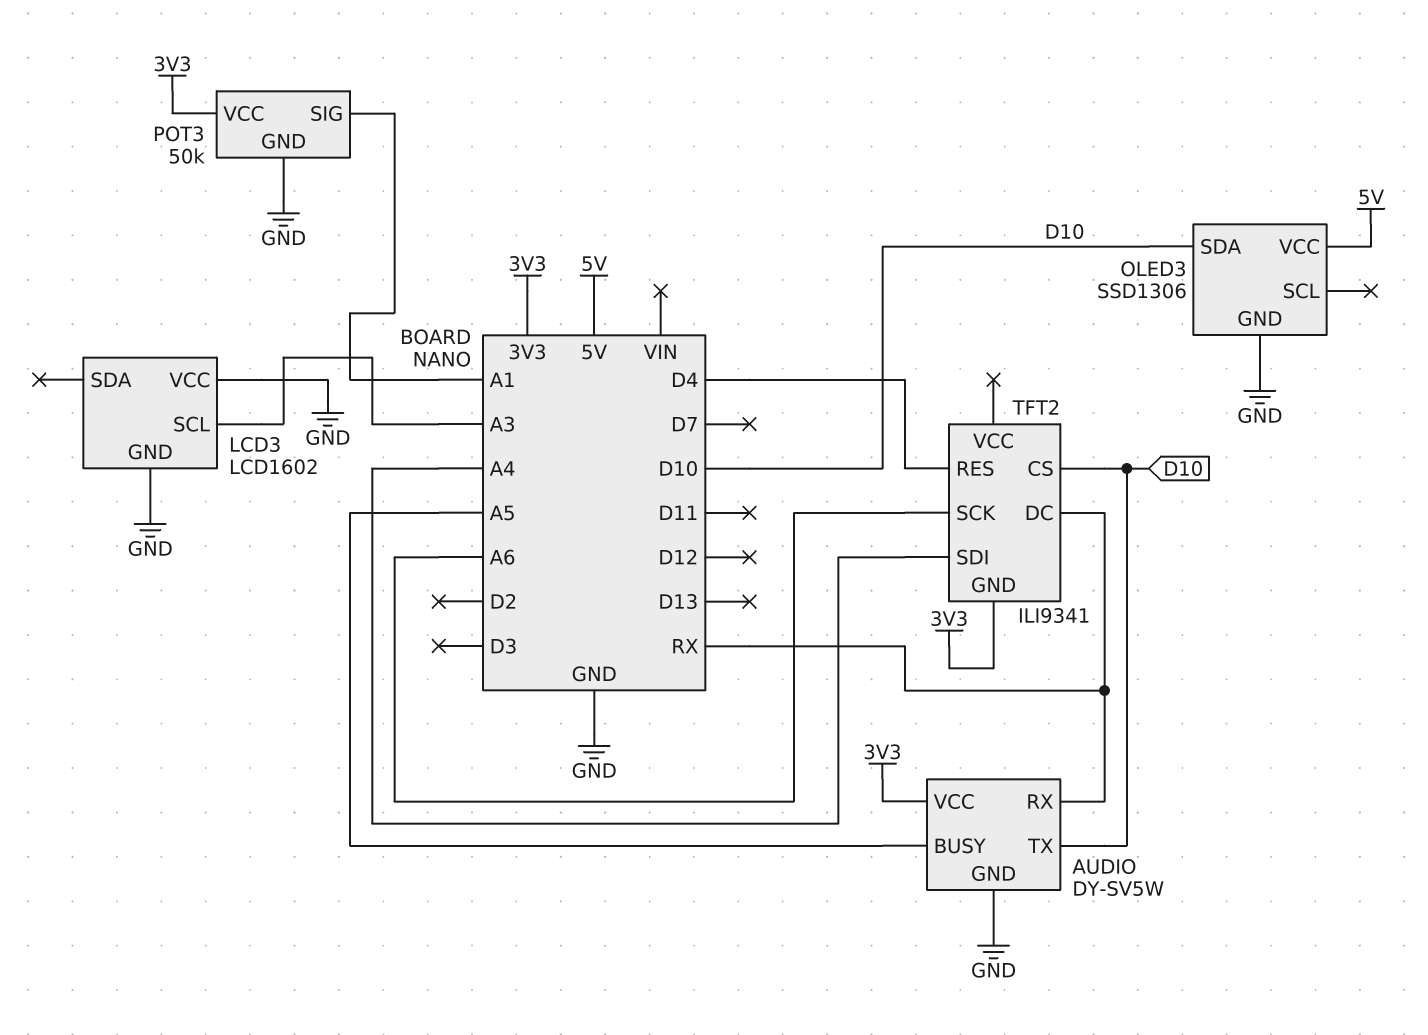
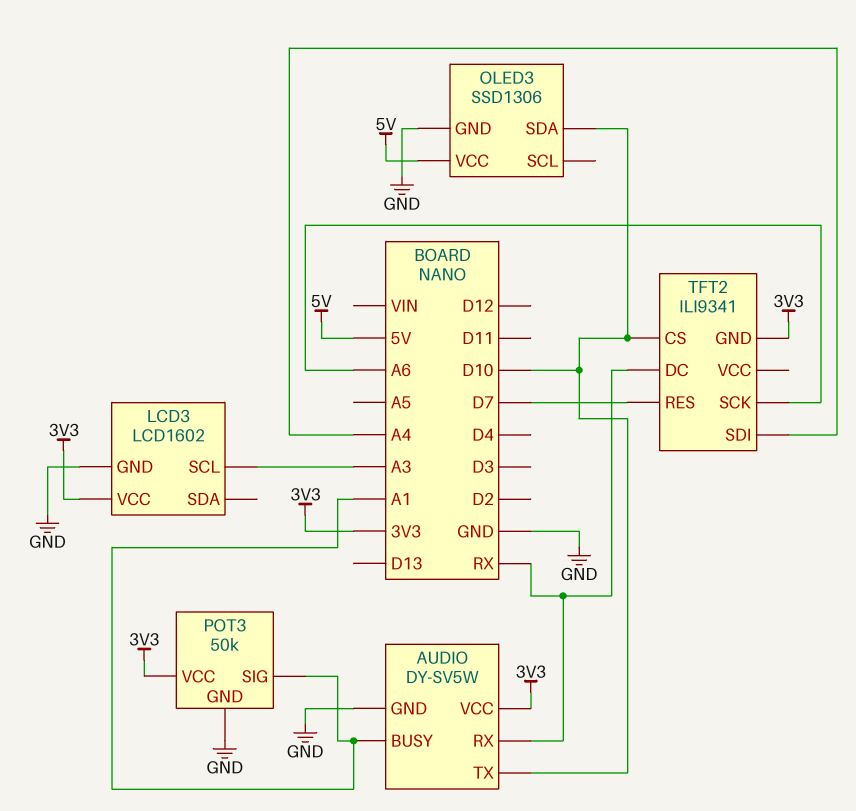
AUDIO pin BUSY: A5 -> A1
LCD3 pin VCC: GND -> 3V3
TFT2 pin RES: D4 -> D7

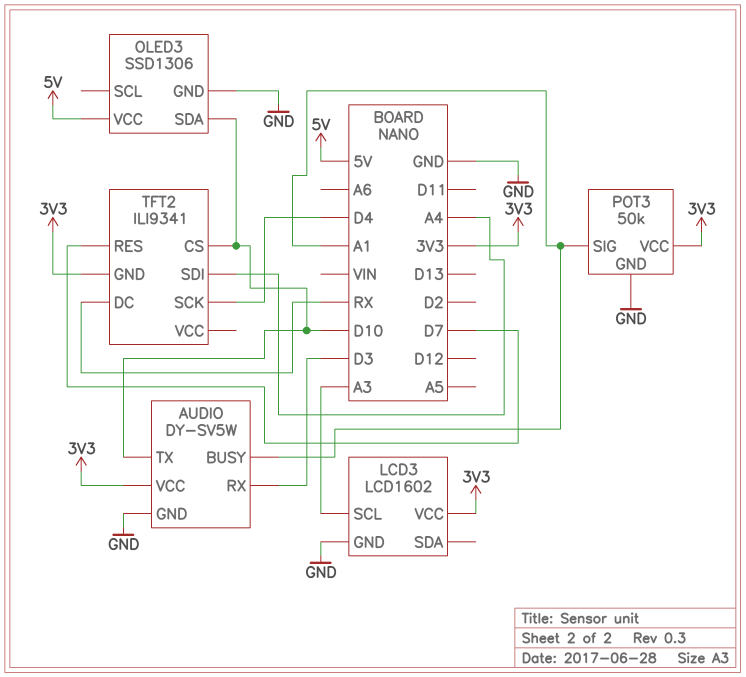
AUDIO pin RX: RX -> D3
TFT2 pin SCK: A6 -> D4

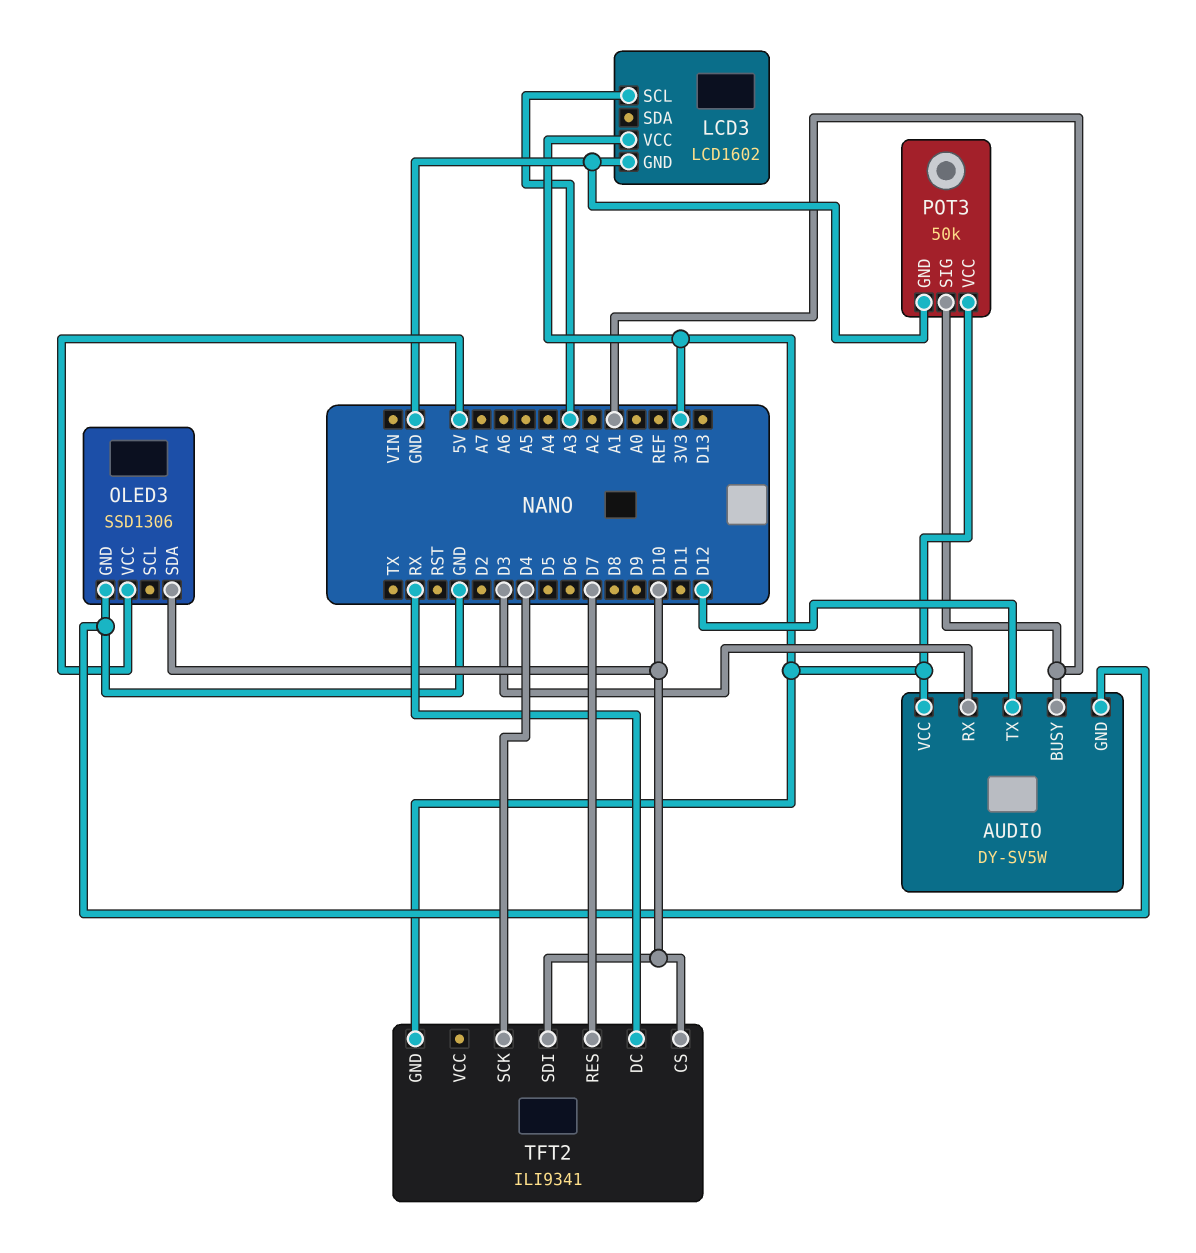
AUDIO pin TX: D10 -> D12
TFT2 pin SDI: A4 -> D10

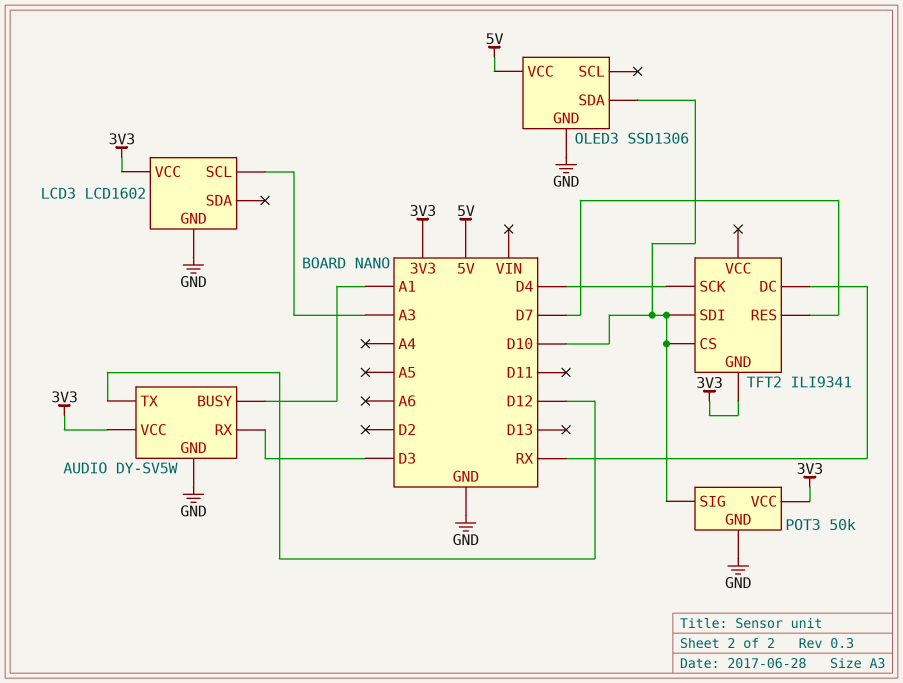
POT3 pin SIG: A1 -> D10

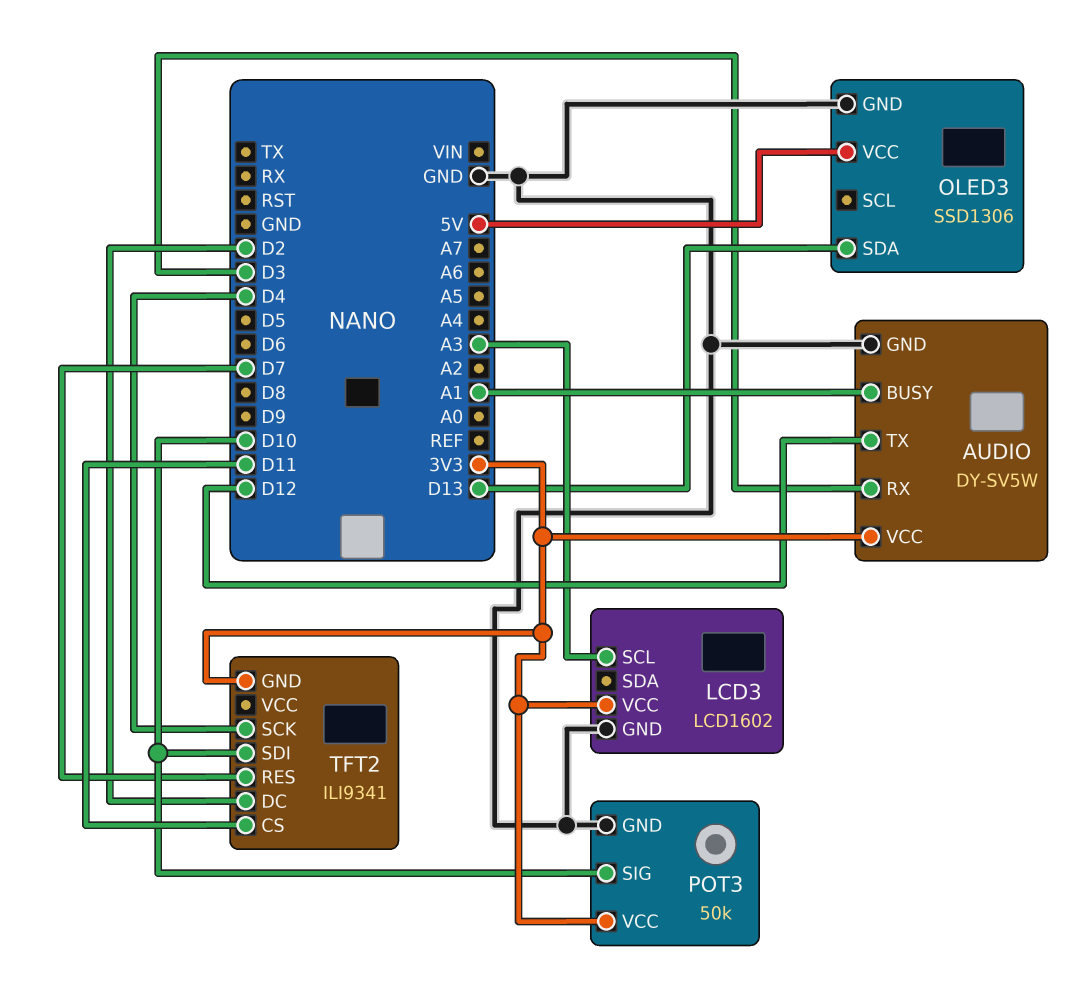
OLED3 pin SDA: D10 -> D13
TFT2 pin CS: D10 -> D11
TFT2 pin DC: RX -> D2

